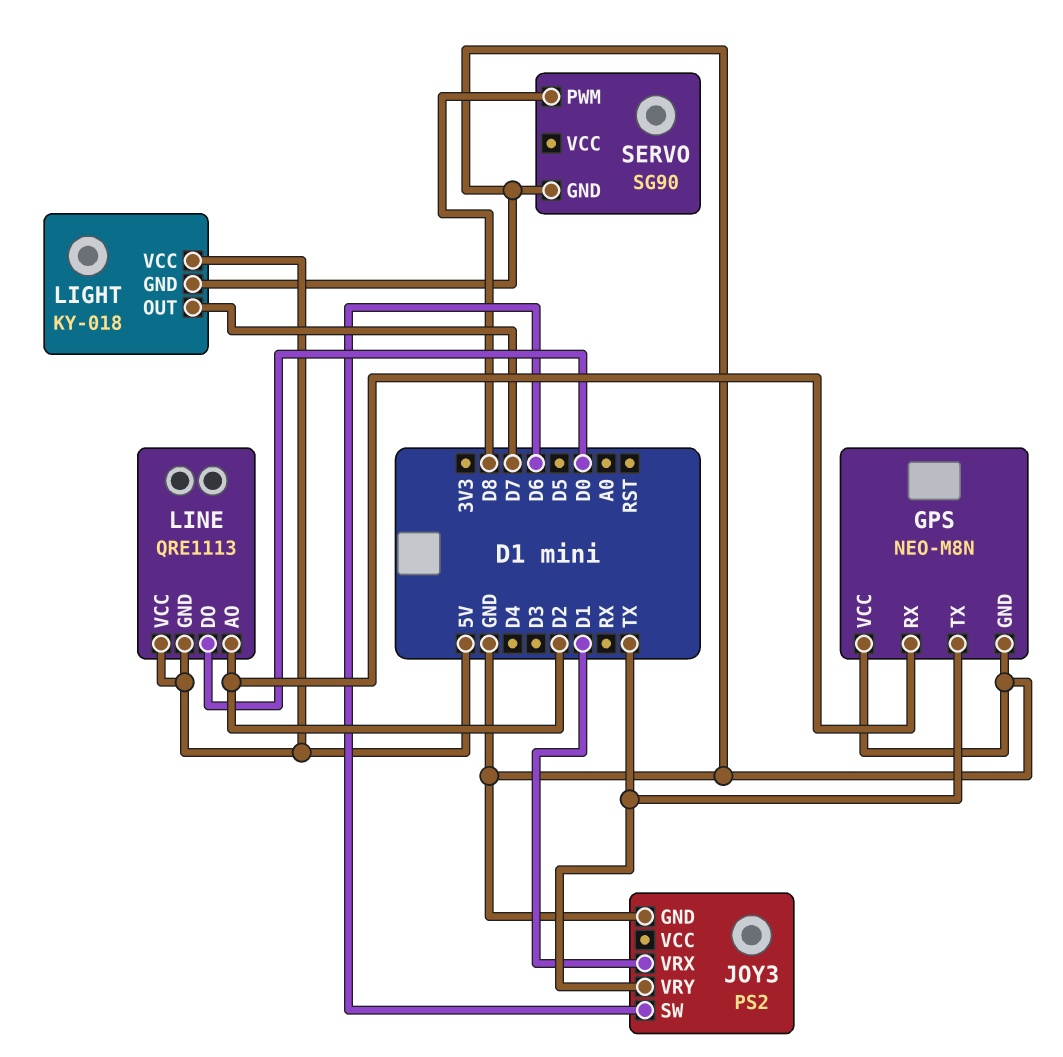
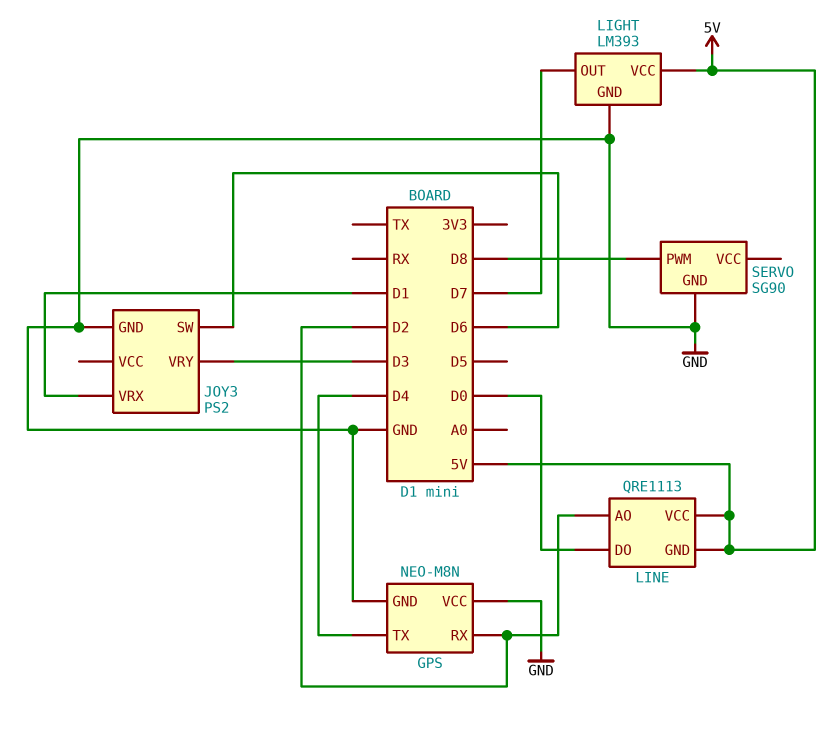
GPS pin TX: TX -> D4
JOY3 pin VRY: TX -> D3
LIGHT: KY-018 -> LM393

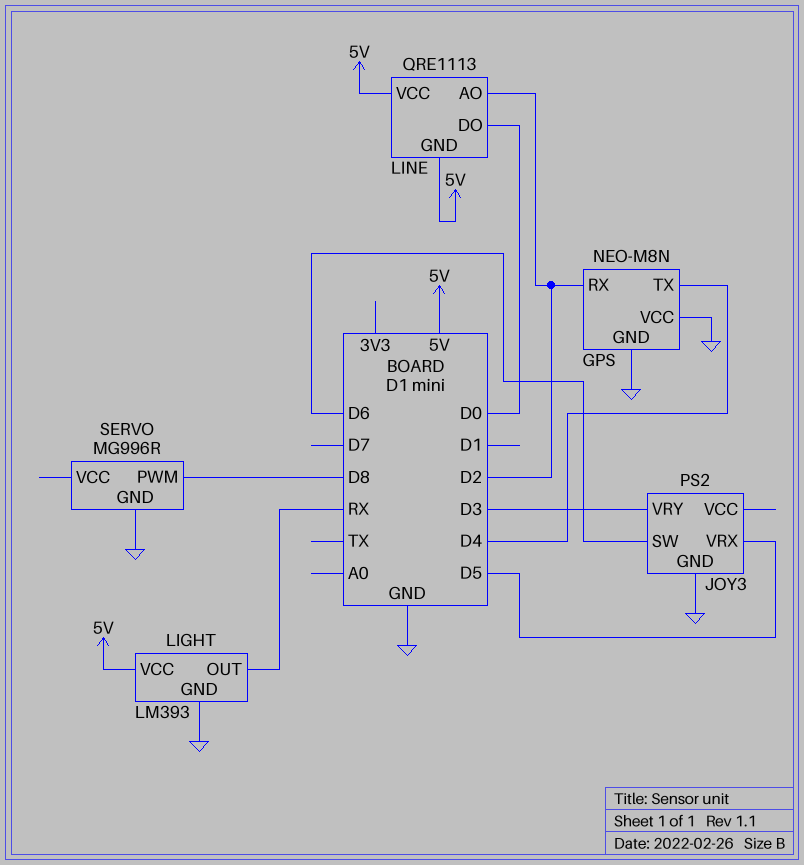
JOY3 pin VRX: D1 -> D5
LIGHT pin OUT: D7 -> RX
SERVO: SG90 -> MG996R

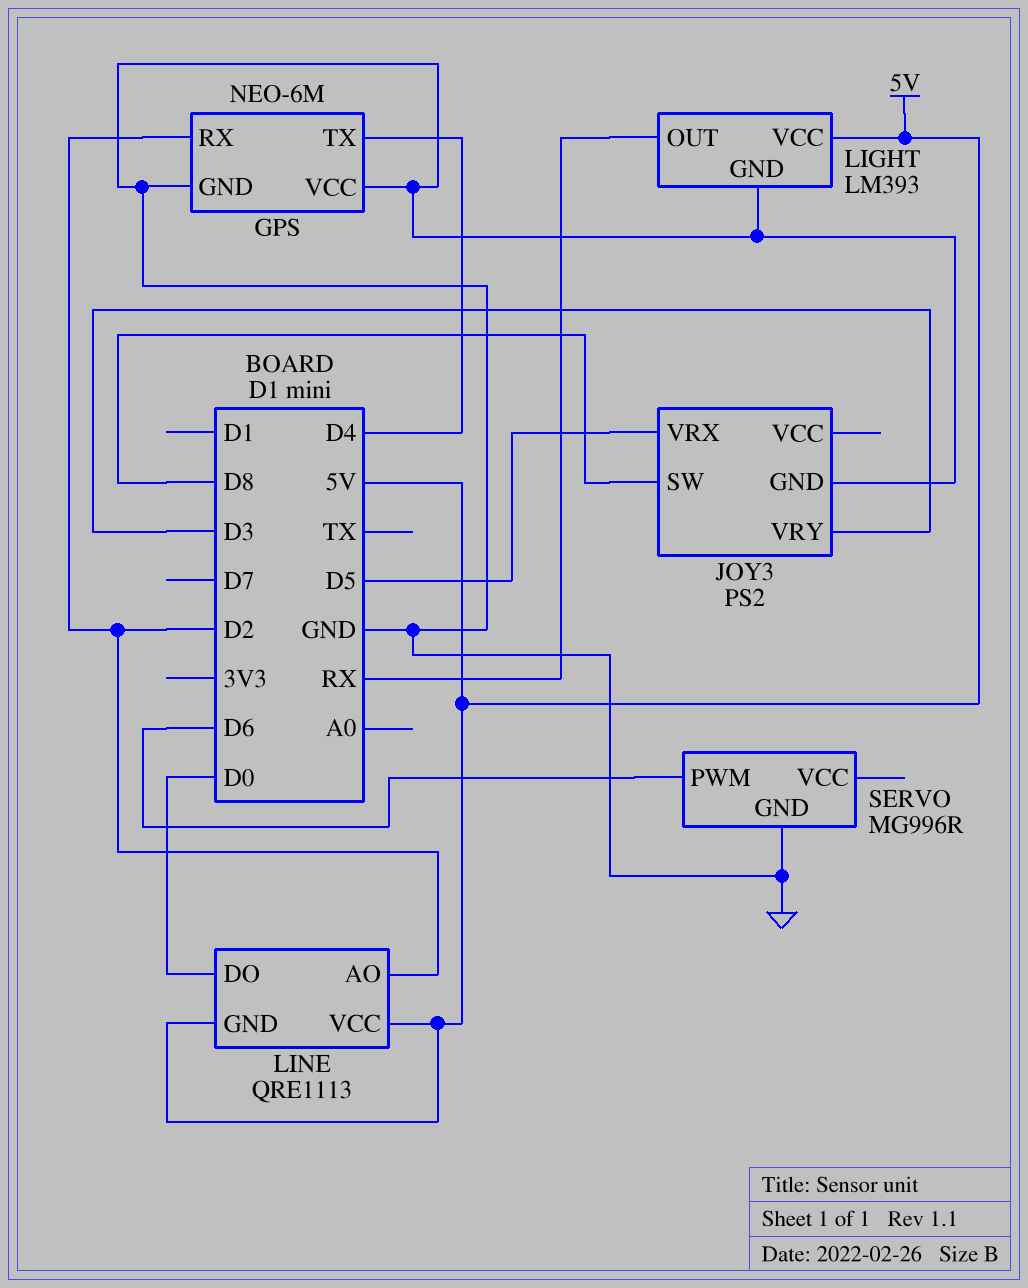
GPS: NEO-M8N -> NEO-6M
JOY3 pin SW: D6 -> D8
SERVO pin PWM: D8 -> D6

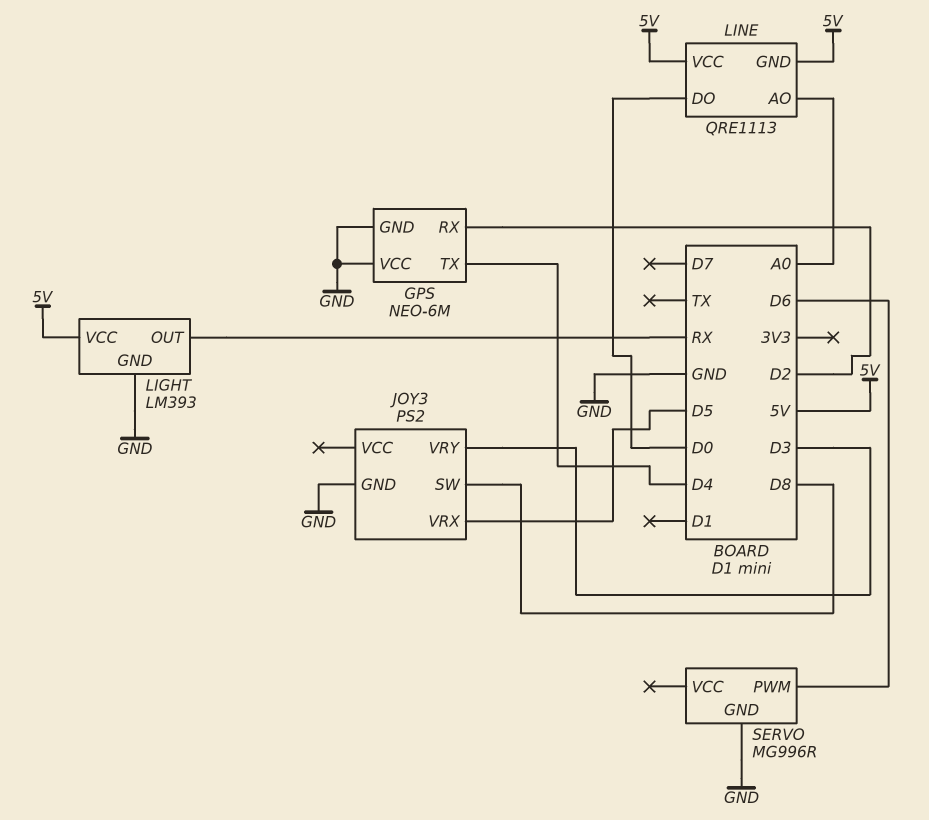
LINE pin AO: D2 -> A0

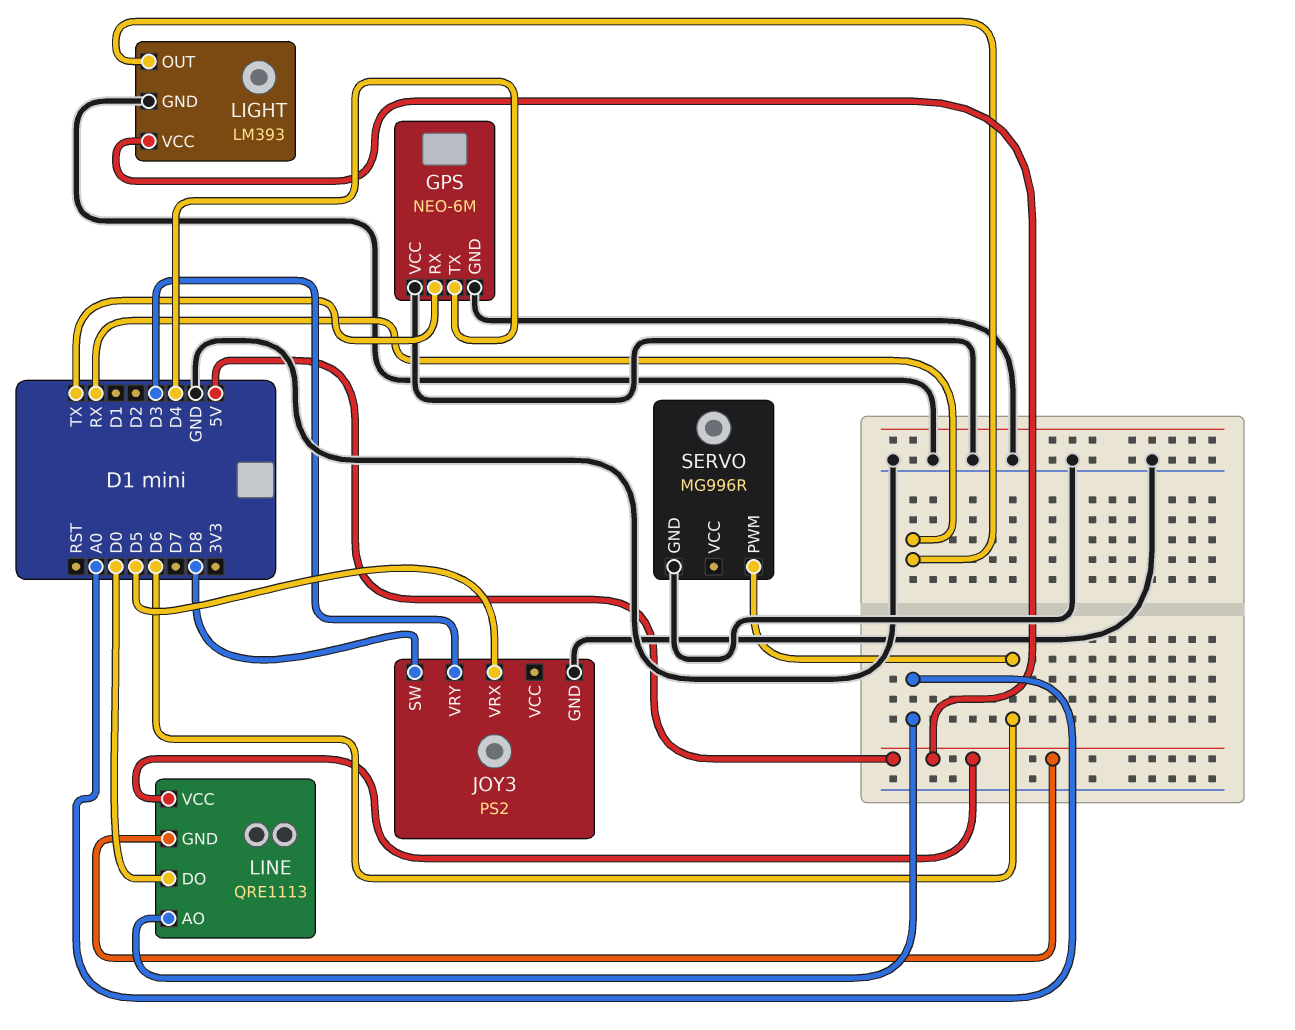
GPS pin RX: D2 -> TX

